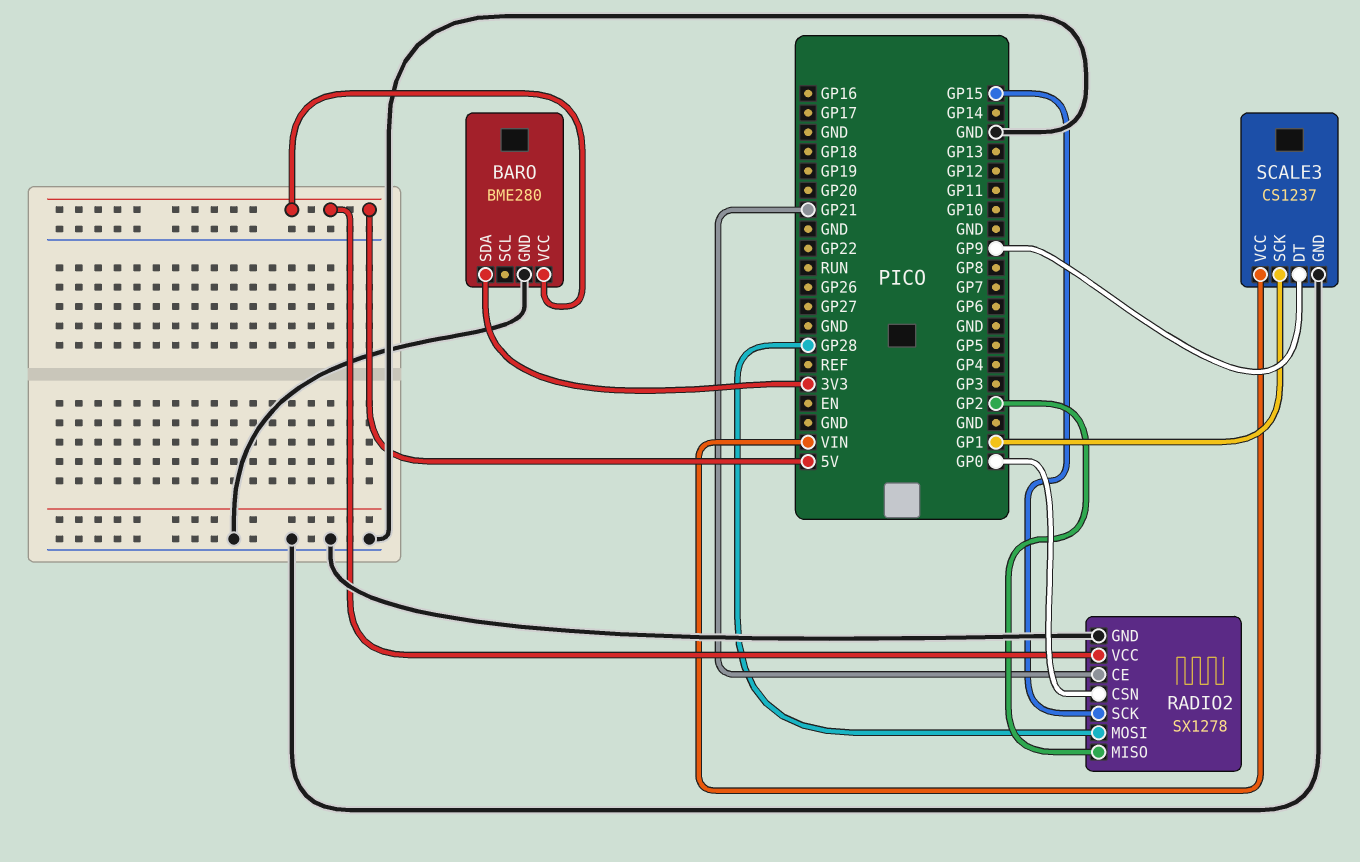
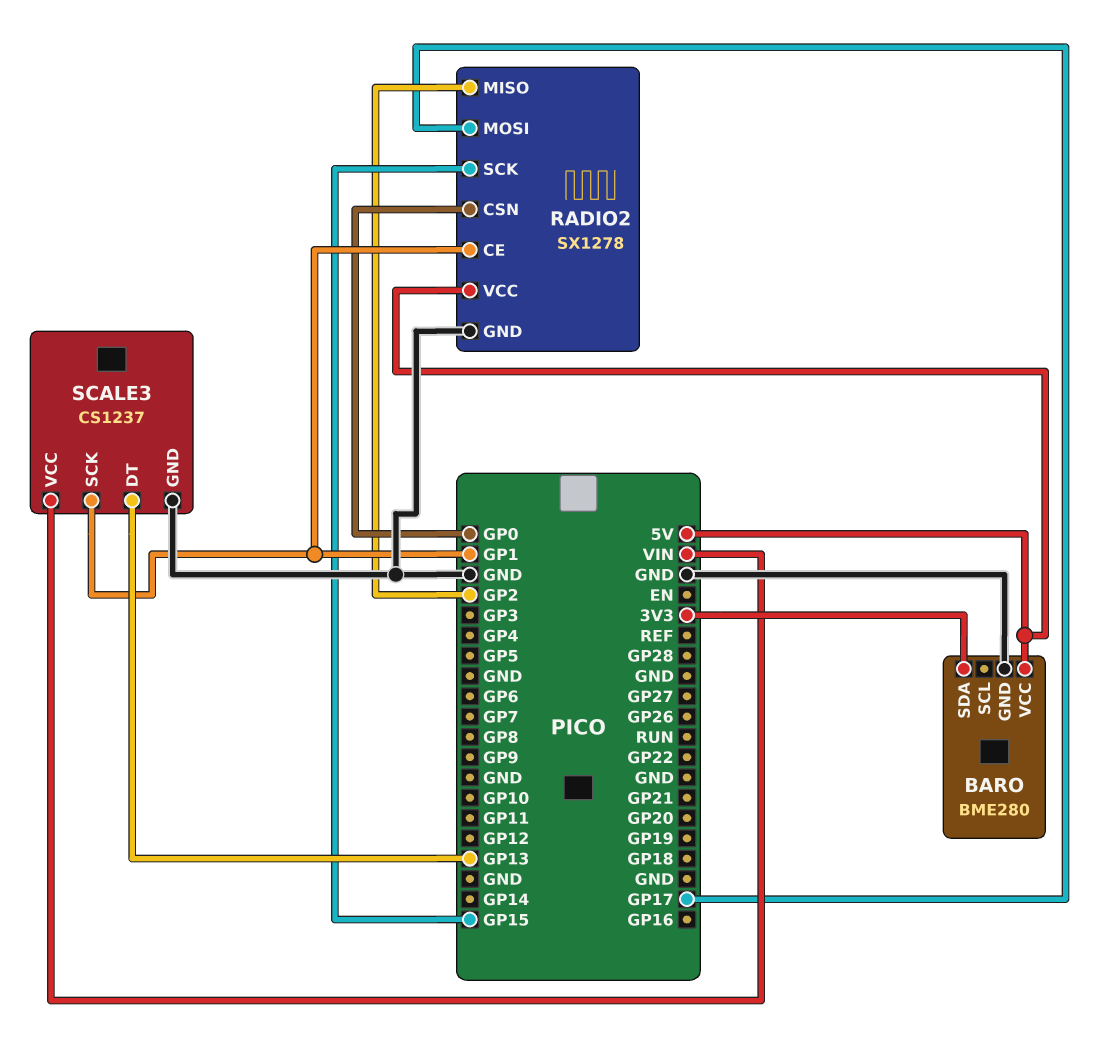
RADIO2 pin CE: GP21 -> GP1
RADIO2 pin MOSI: GP28 -> GP17
SCALE3 pin DT: GP9 -> GP13

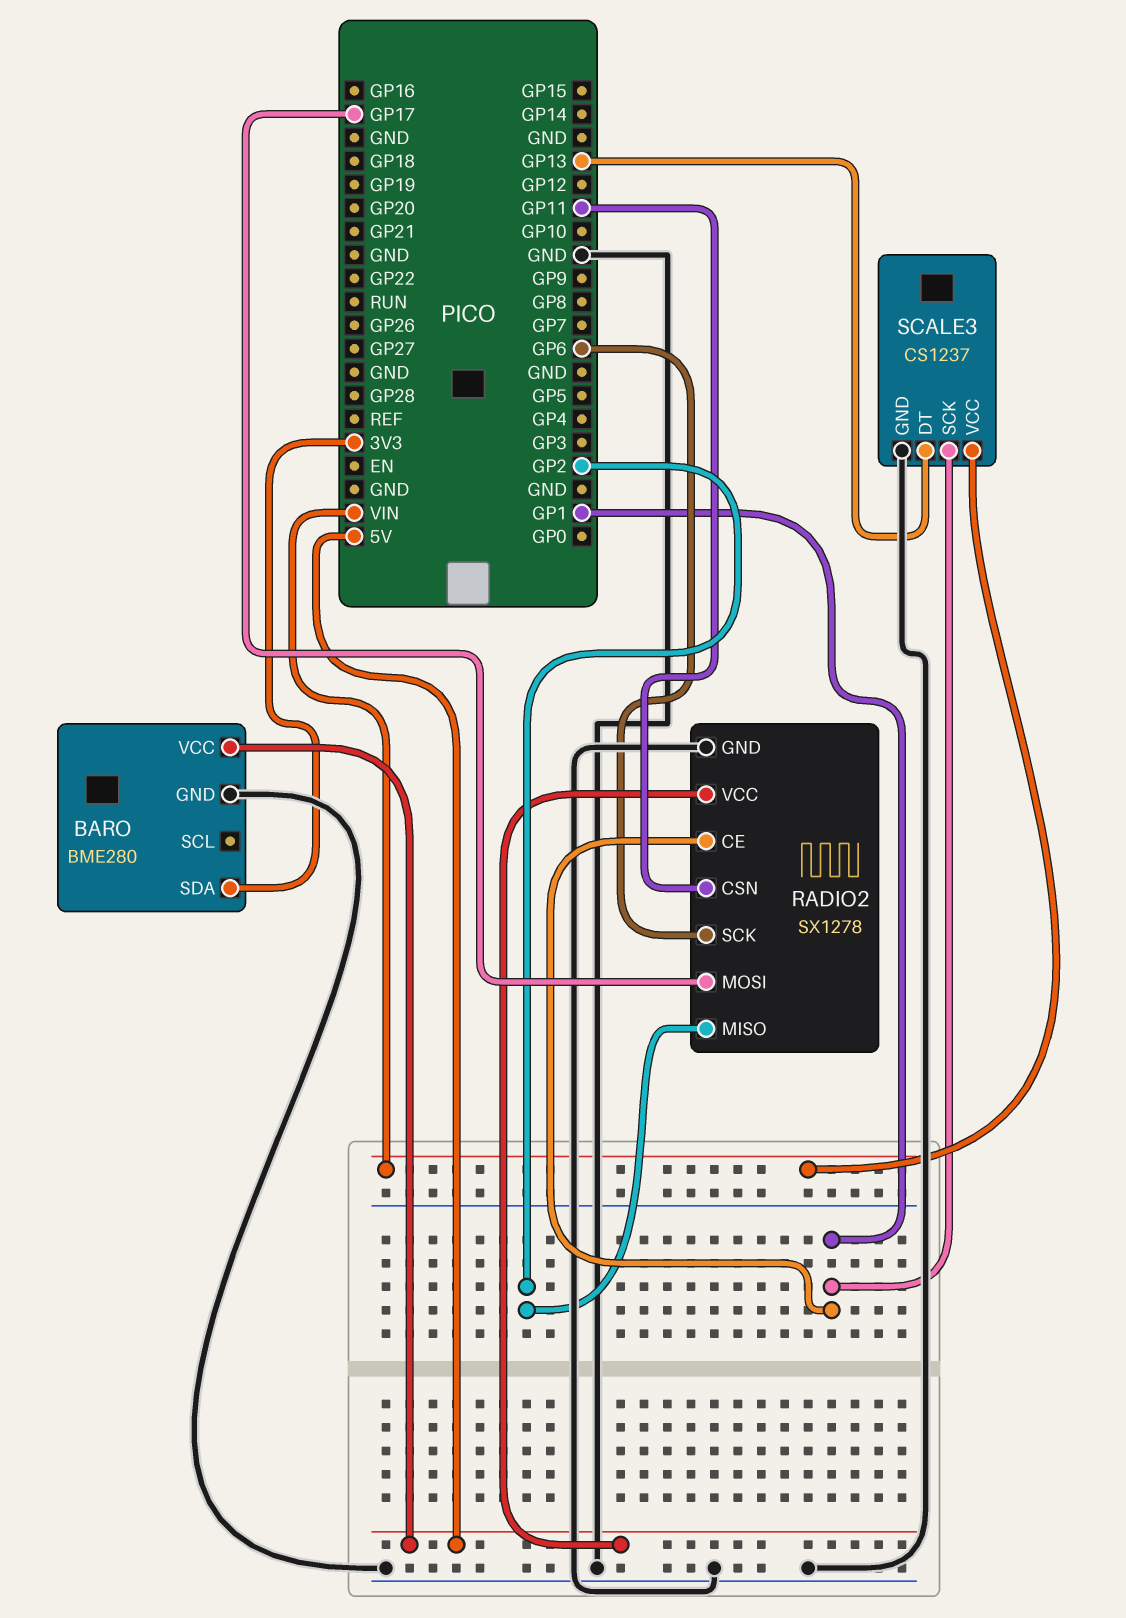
RADIO2 pin CSN: GP0 -> GP11
RADIO2 pin SCK: GP15 -> GP6

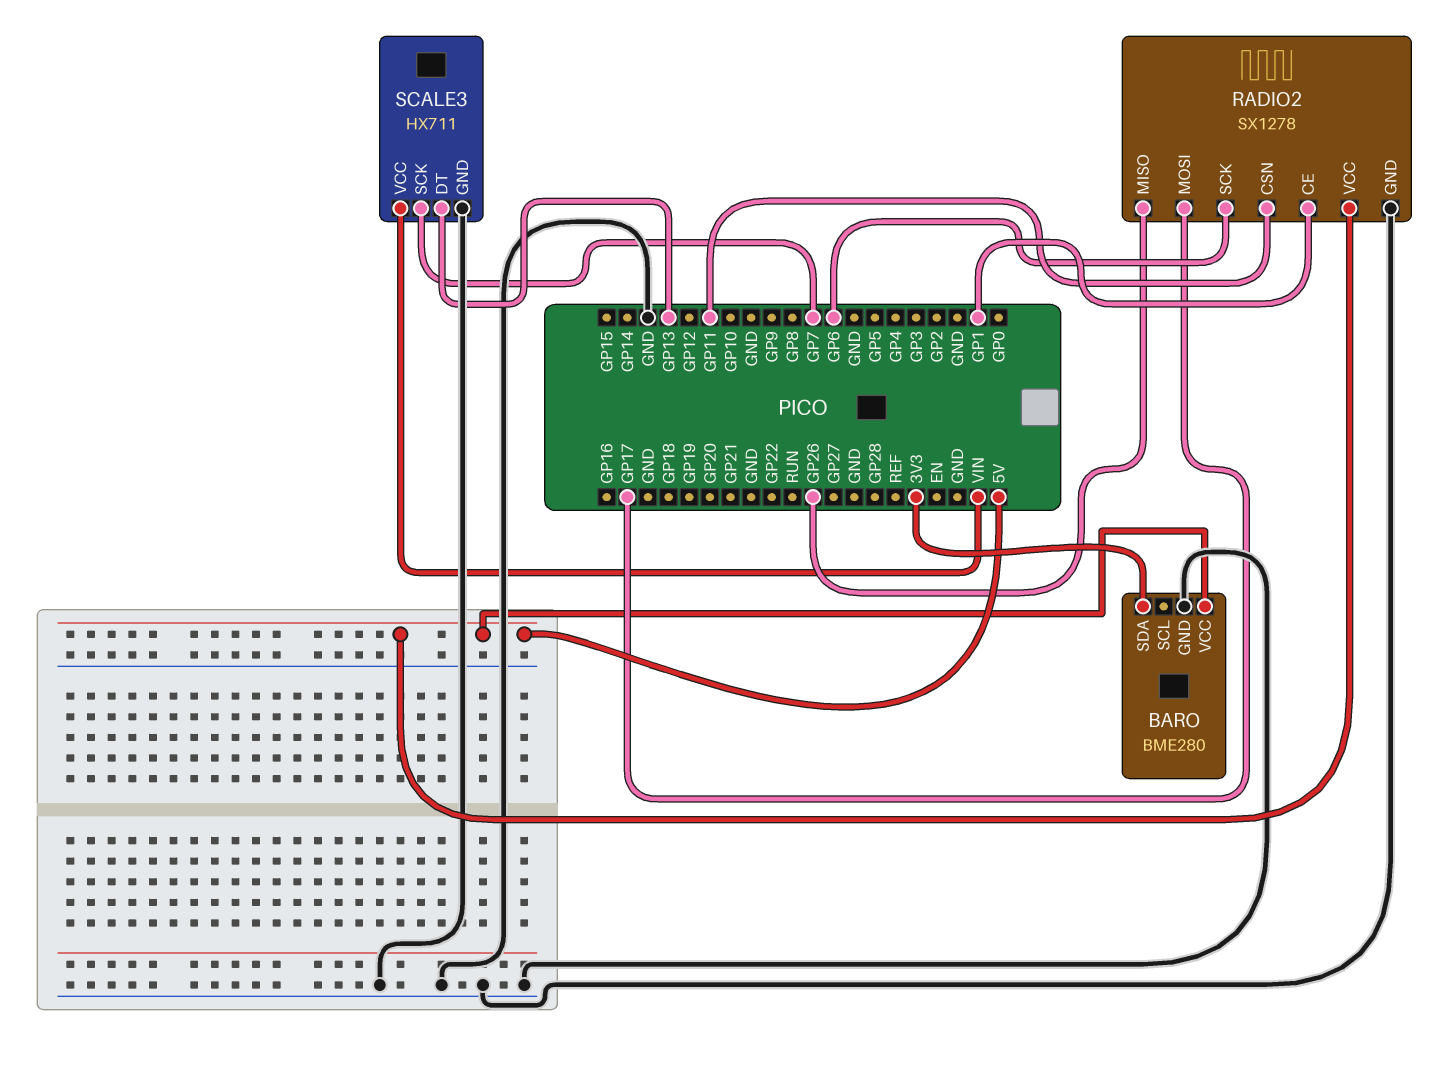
RADIO2 pin MISO: GP2 -> GP26
SCALE3: CS1237 -> HX711
SCALE3 pin SCK: GP1 -> GP7

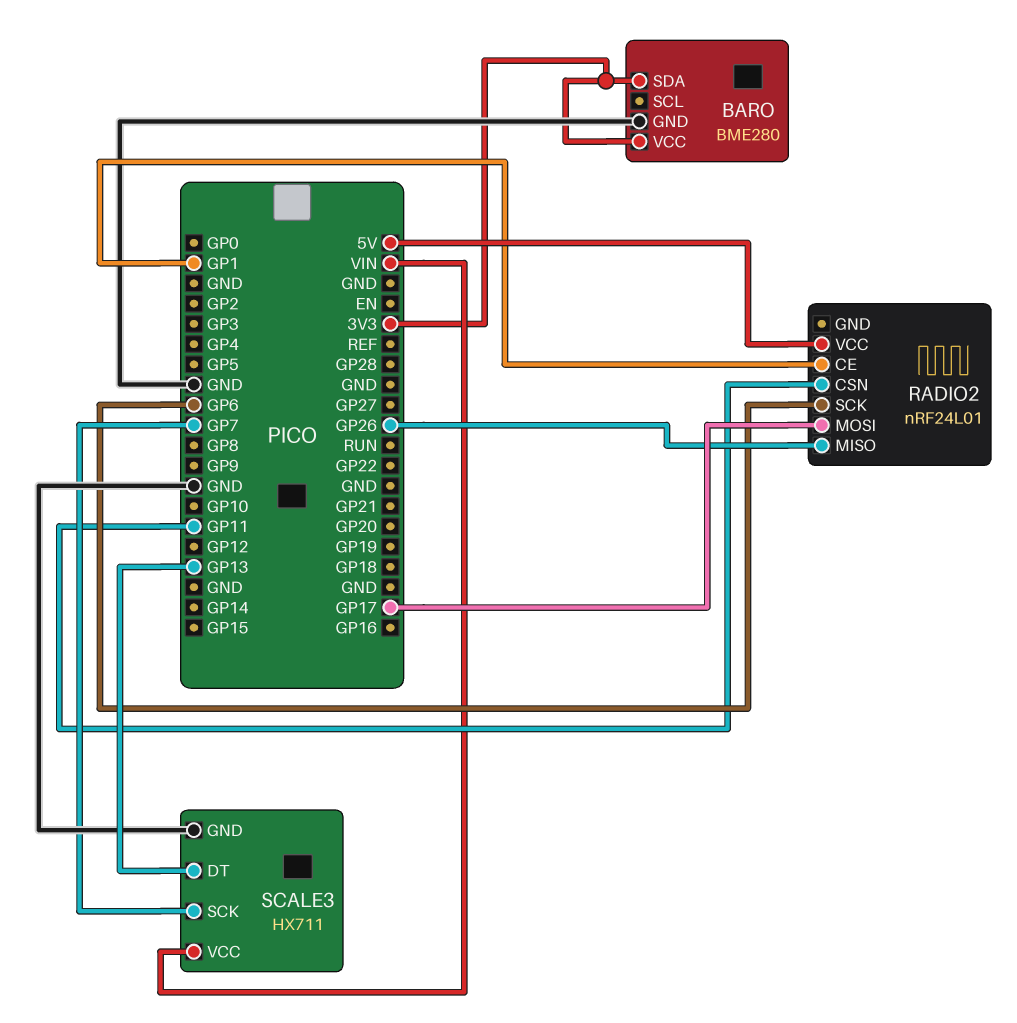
BARO pin VCC: 5V -> 3V3
RADIO2: SX1278 -> nRF24L01
RADIO2 pin GND: GND -> none

